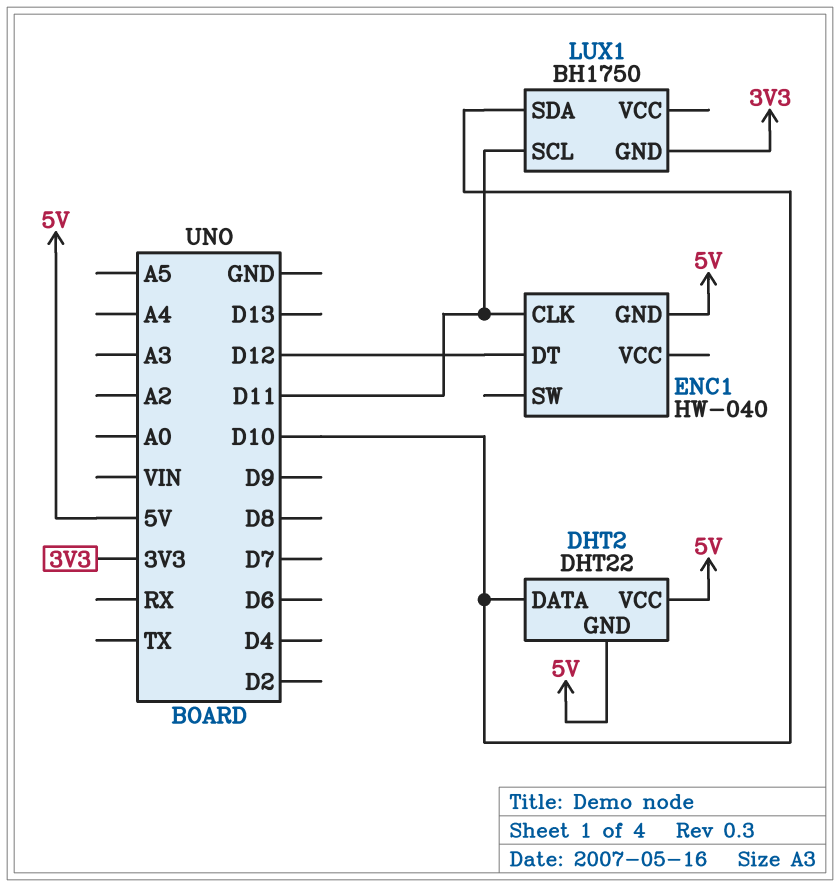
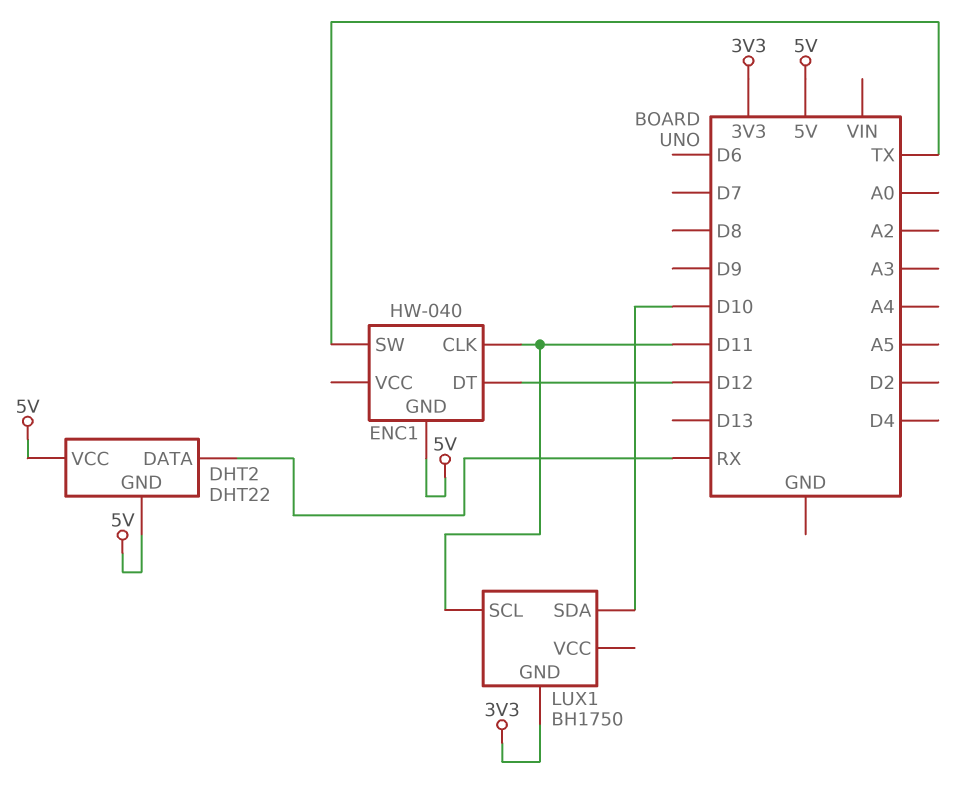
DHT2 pin DATA: D10 -> RX
ENC1 pin SW: none -> TX

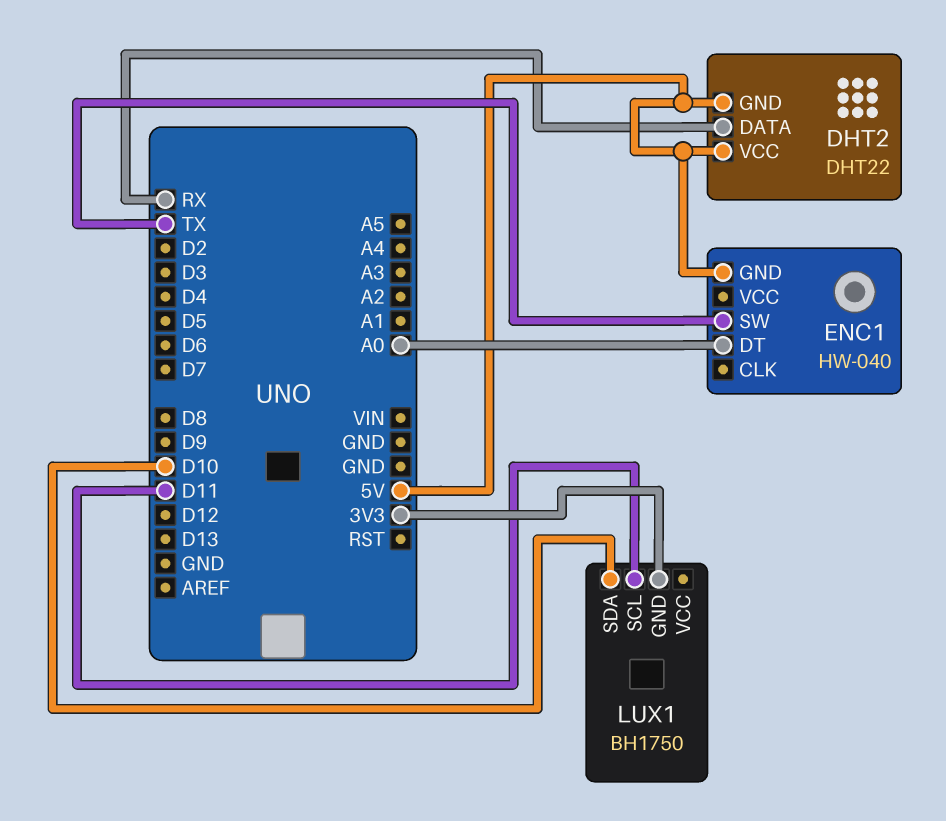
ENC1 pin CLK: D11 -> none
ENC1 pin DT: D12 -> A0

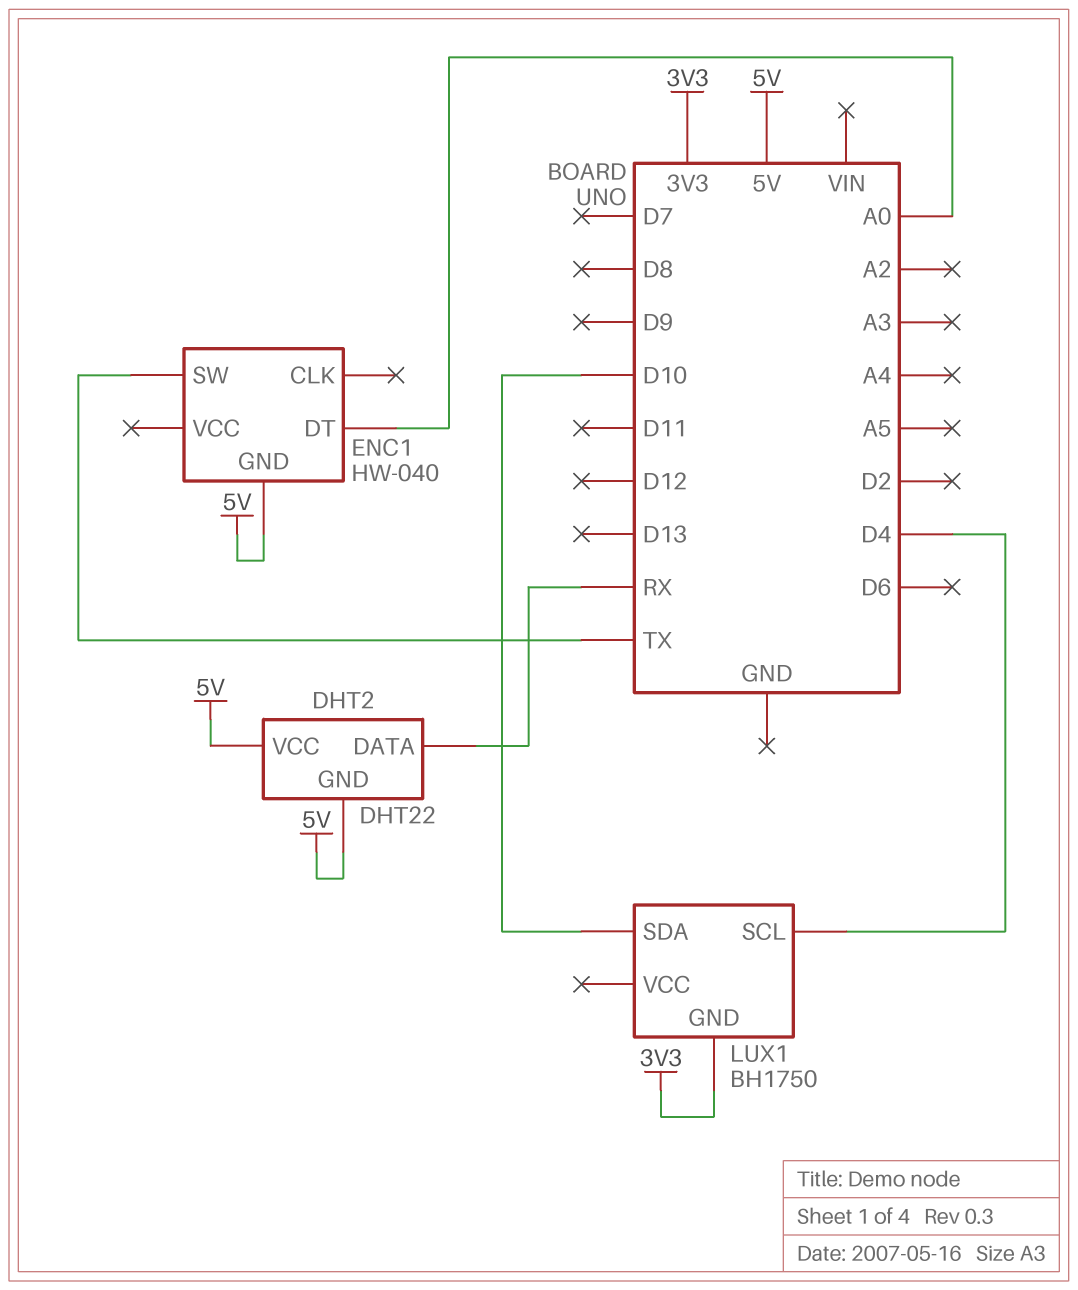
LUX1 pin SCL: D11 -> D4

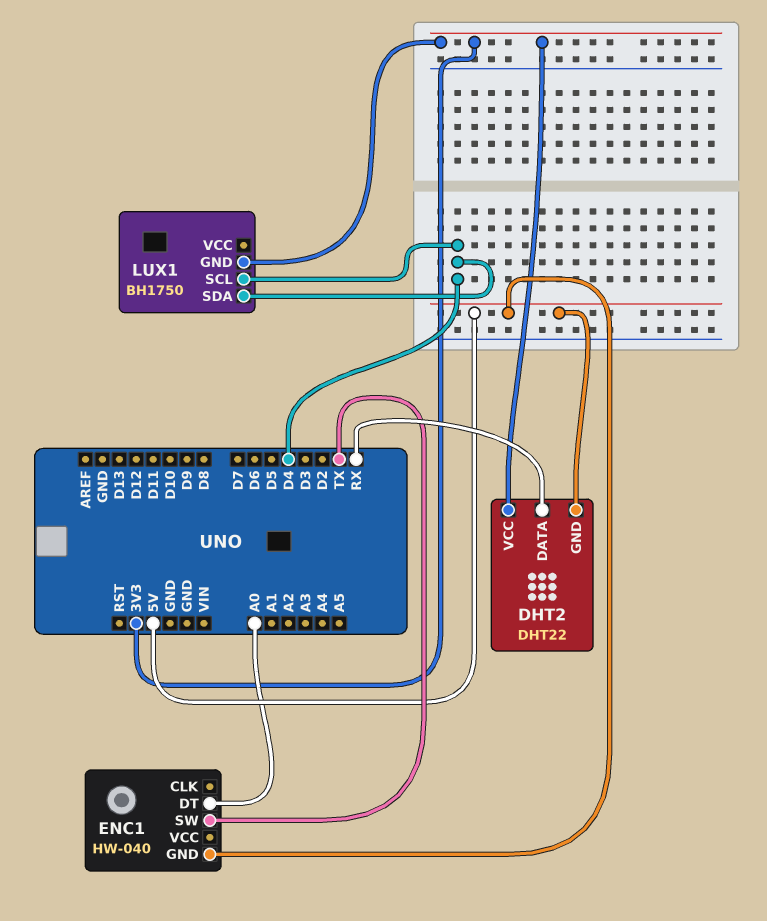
DHT2 pin VCC: 5V -> 3V3
LUX1 pin SDA: D10 -> D4

